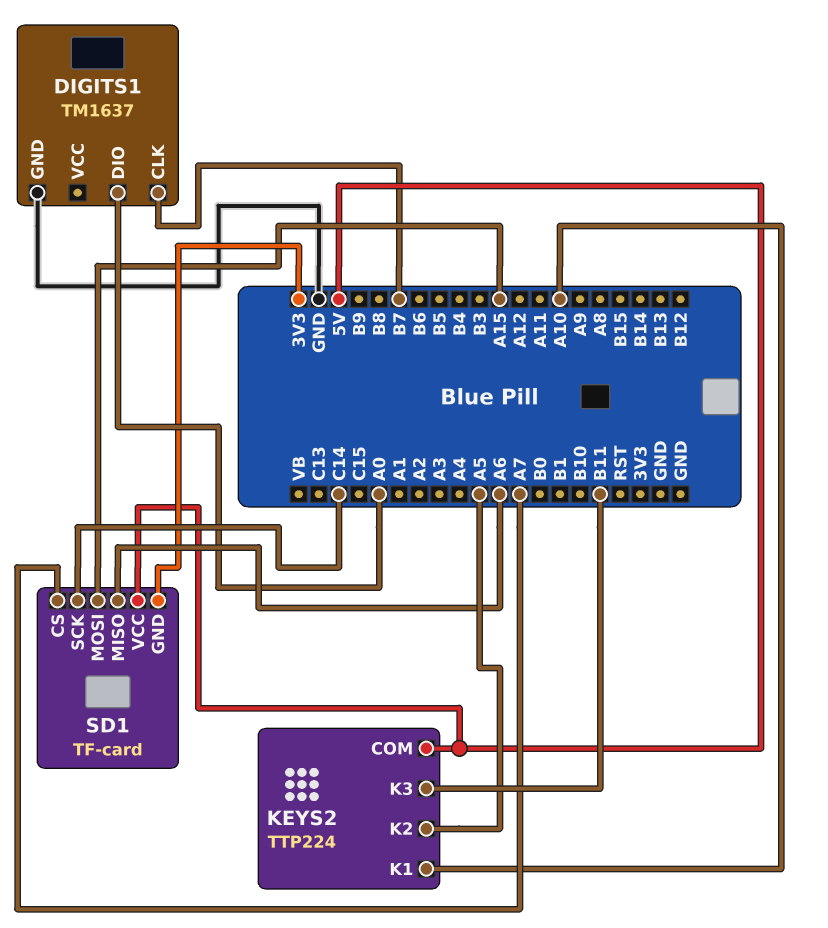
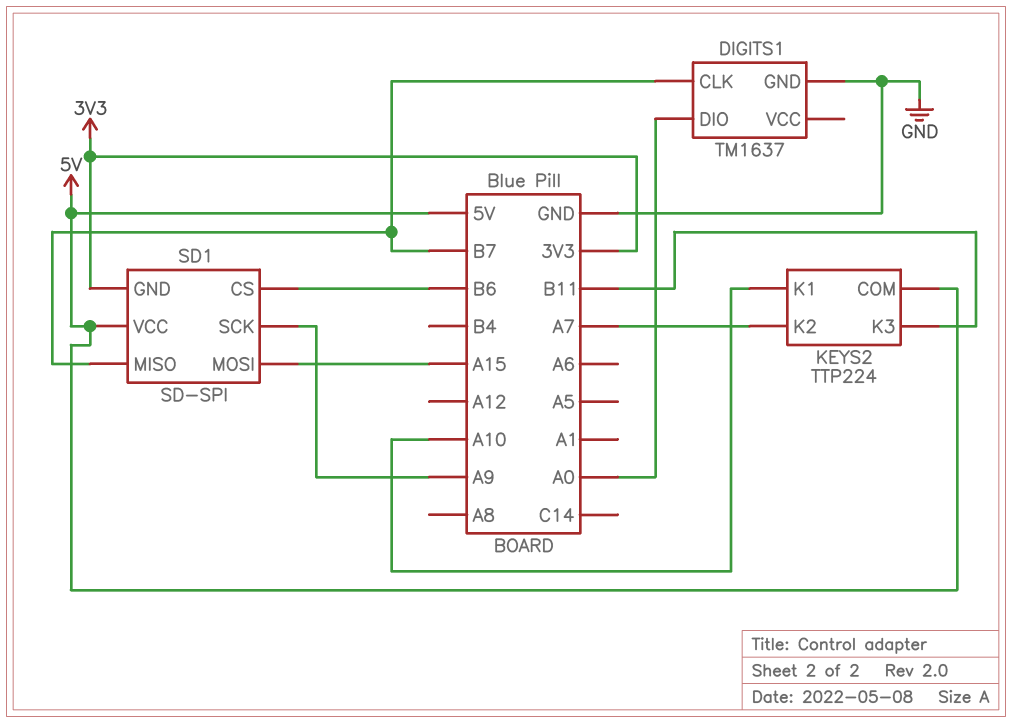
KEYS2 pin K2: A5 -> A7
SD1: TF-card -> SD-SPI
SD1 pin CS: A7 -> B6
SD1 pin MISO: A6 -> B7
SD1 pin SCK: C14 -> A9

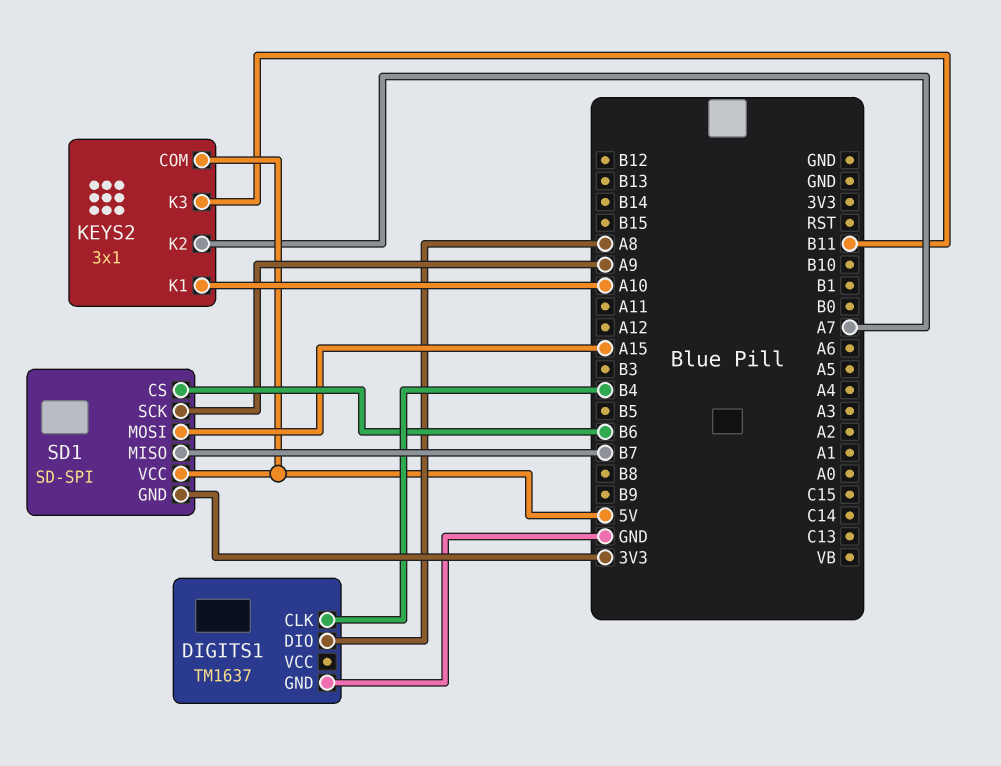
DIGITS1 pin CLK: B7 -> B4
DIGITS1 pin DIO: A0 -> A8
KEYS2: TTP224 -> 3x1

